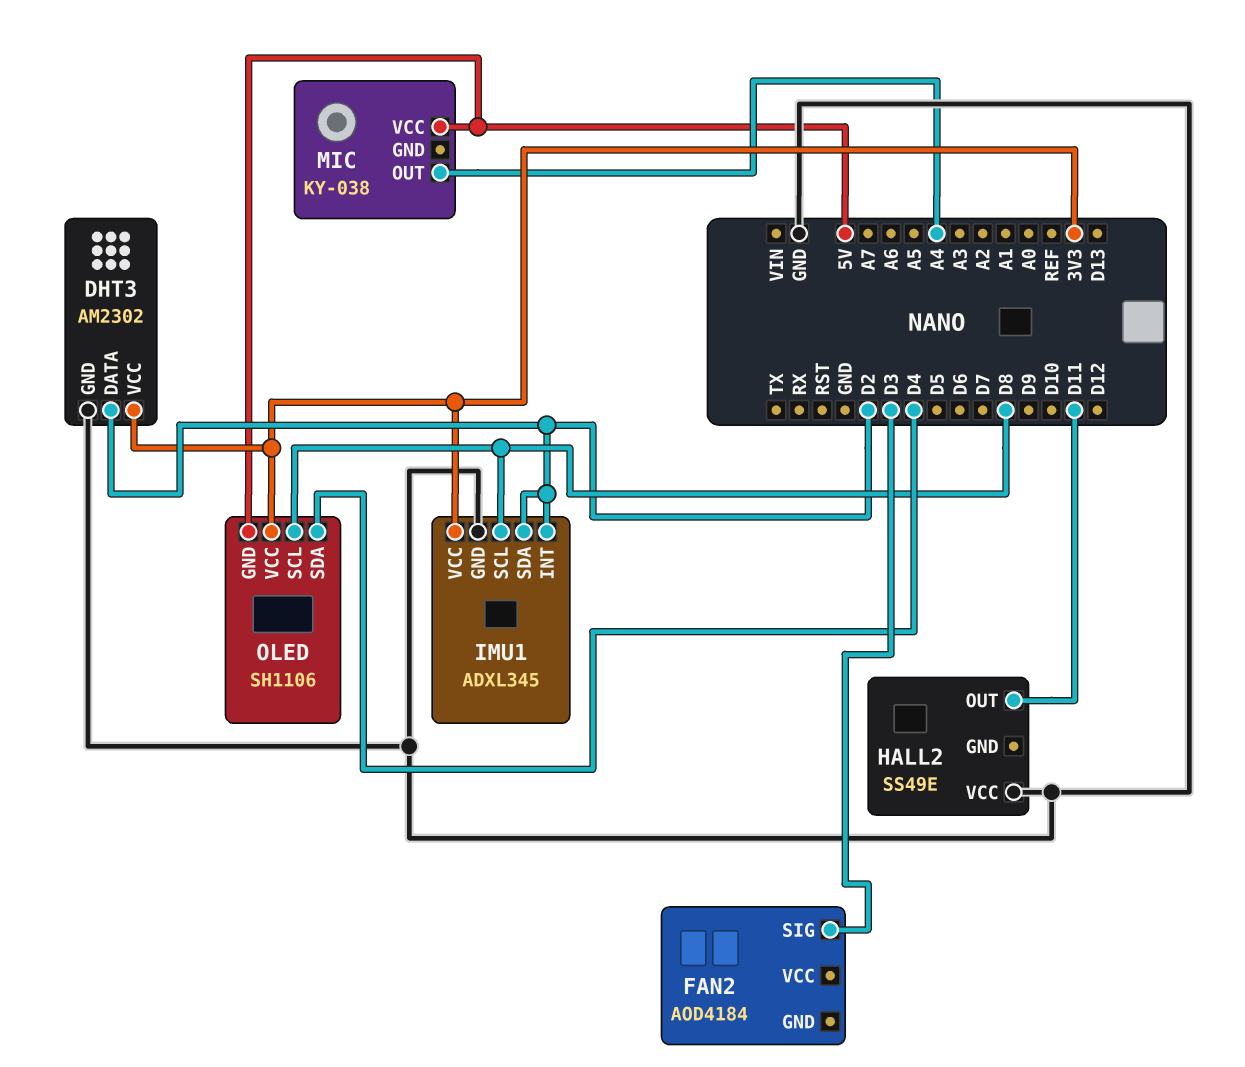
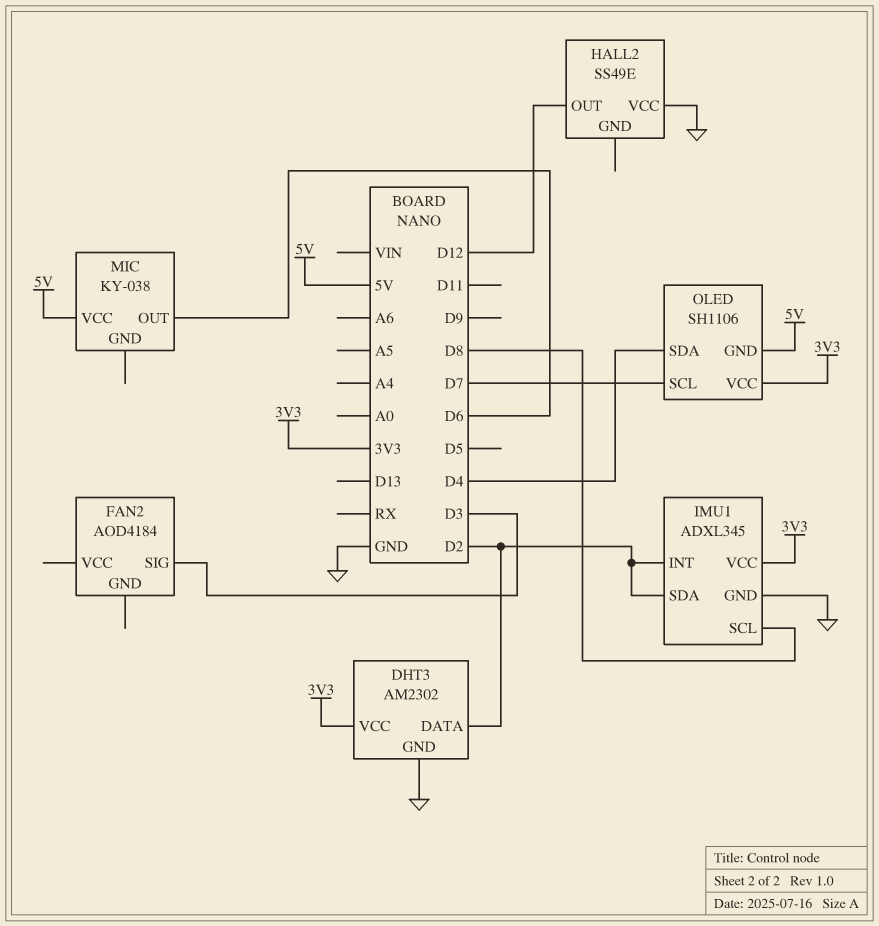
HALL2 pin OUT: D11 -> D12
MIC pin OUT: A4 -> D6
OLED pin SCL: D8 -> D7

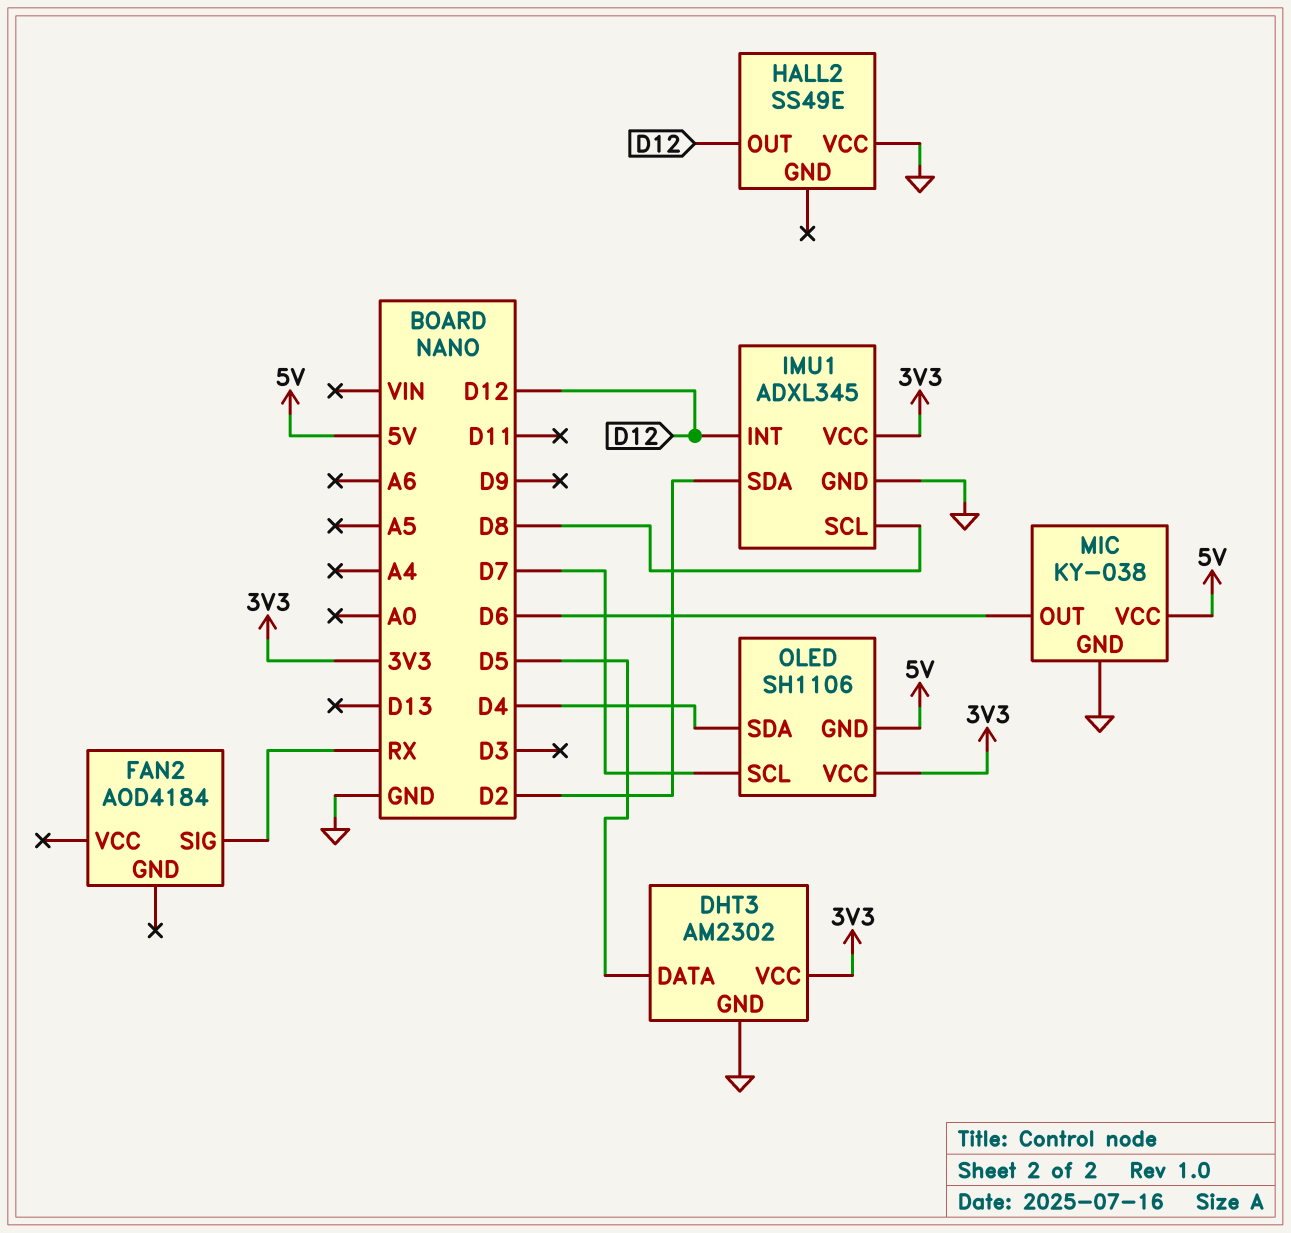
DHT3 pin DATA: D2 -> D5
FAN2 pin SIG: D3 -> RX
IMU1 pin INT: D2 -> D12
MIC pin GND: none -> GND

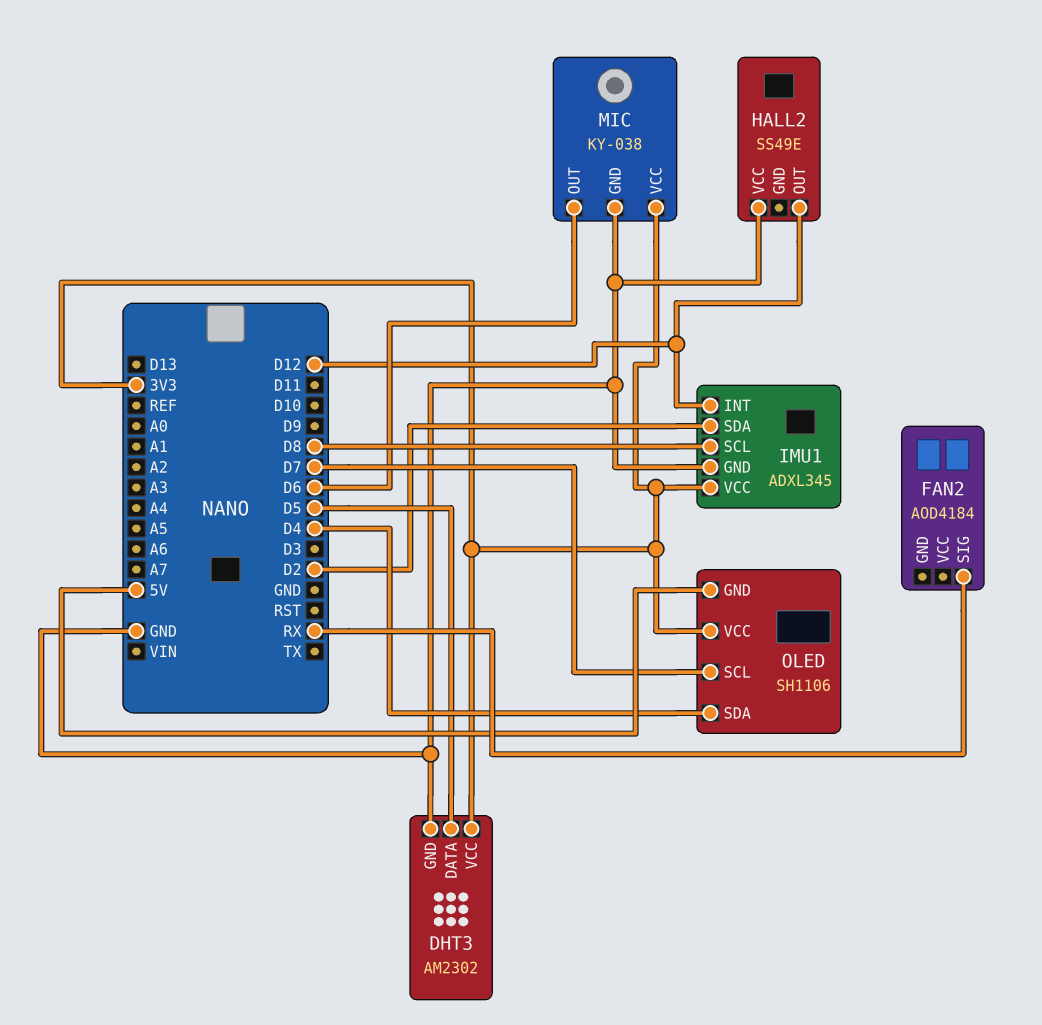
MIC pin VCC: 5V -> 3V3

